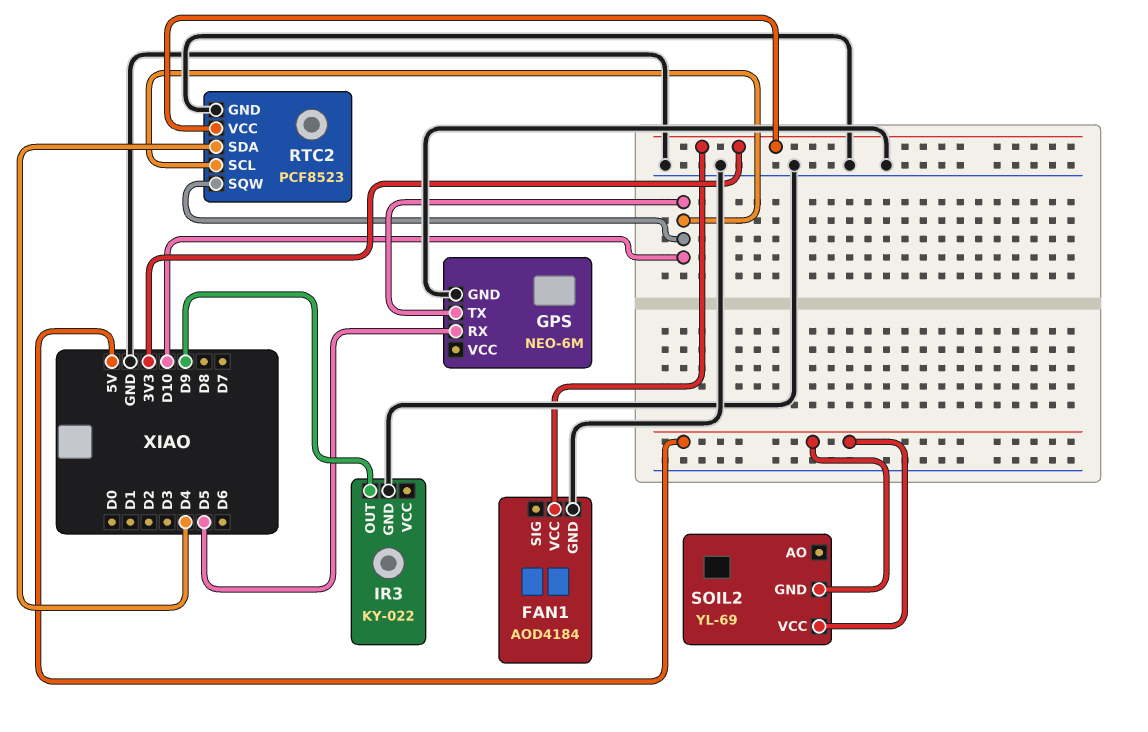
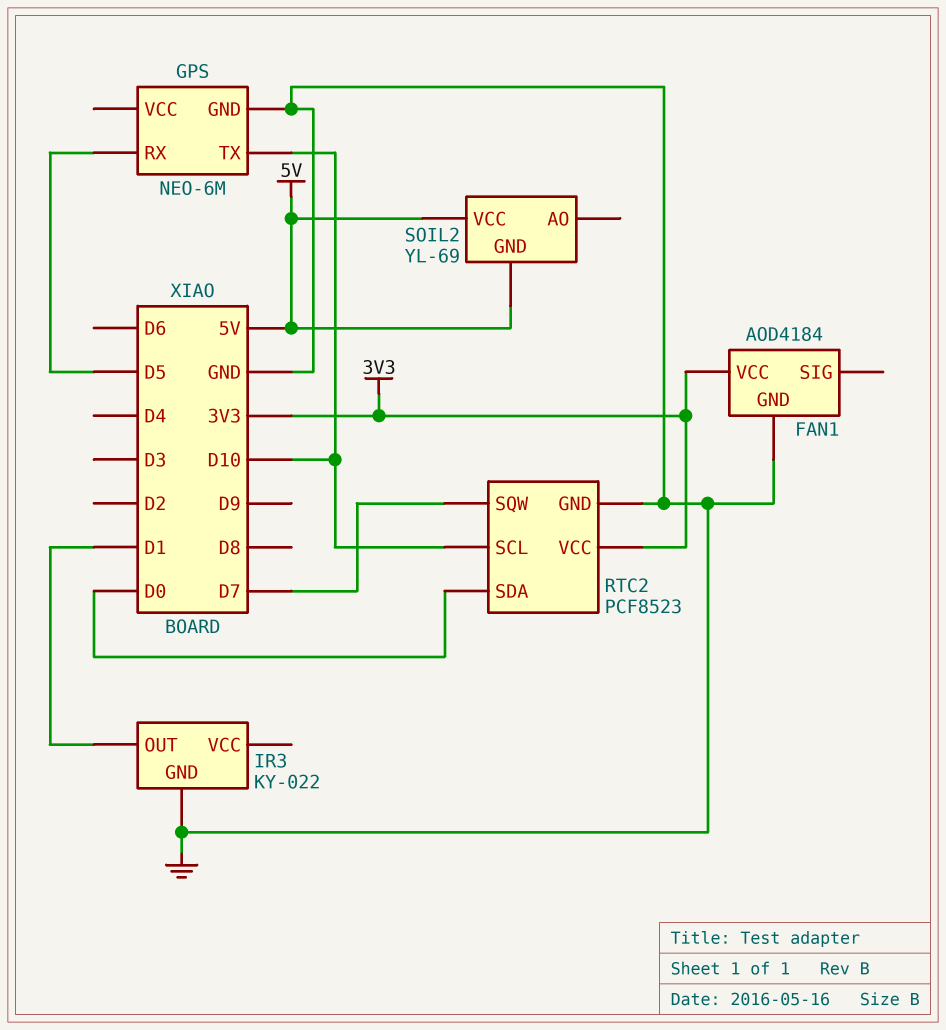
IR3 pin OUT: D9 -> D1
RTC2 pin SDA: D4 -> D0
RTC2 pin SQW: D10 -> D7

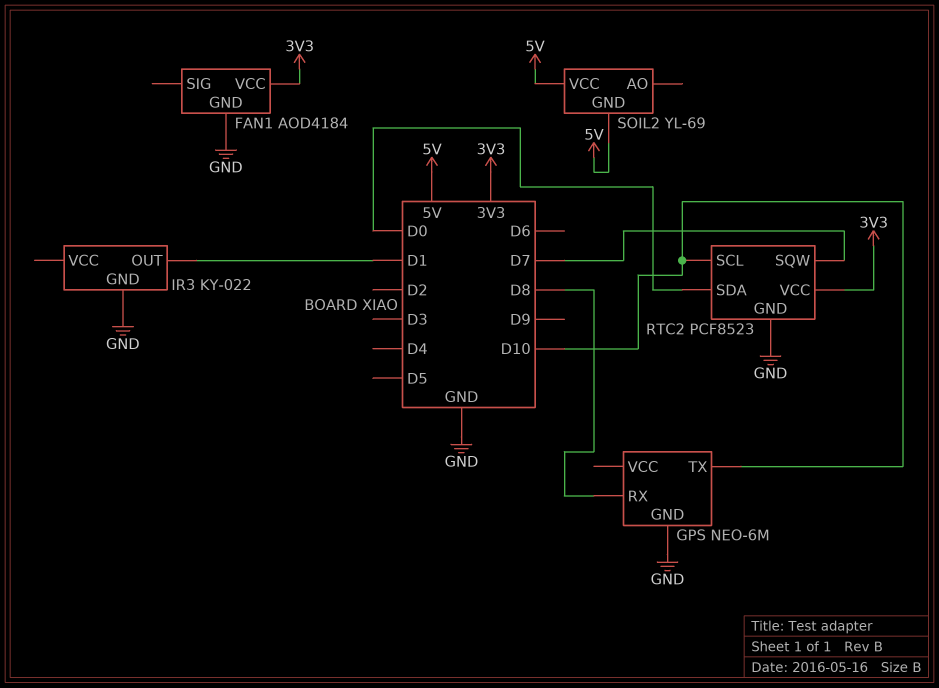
GPS pin RX: D5 -> D8

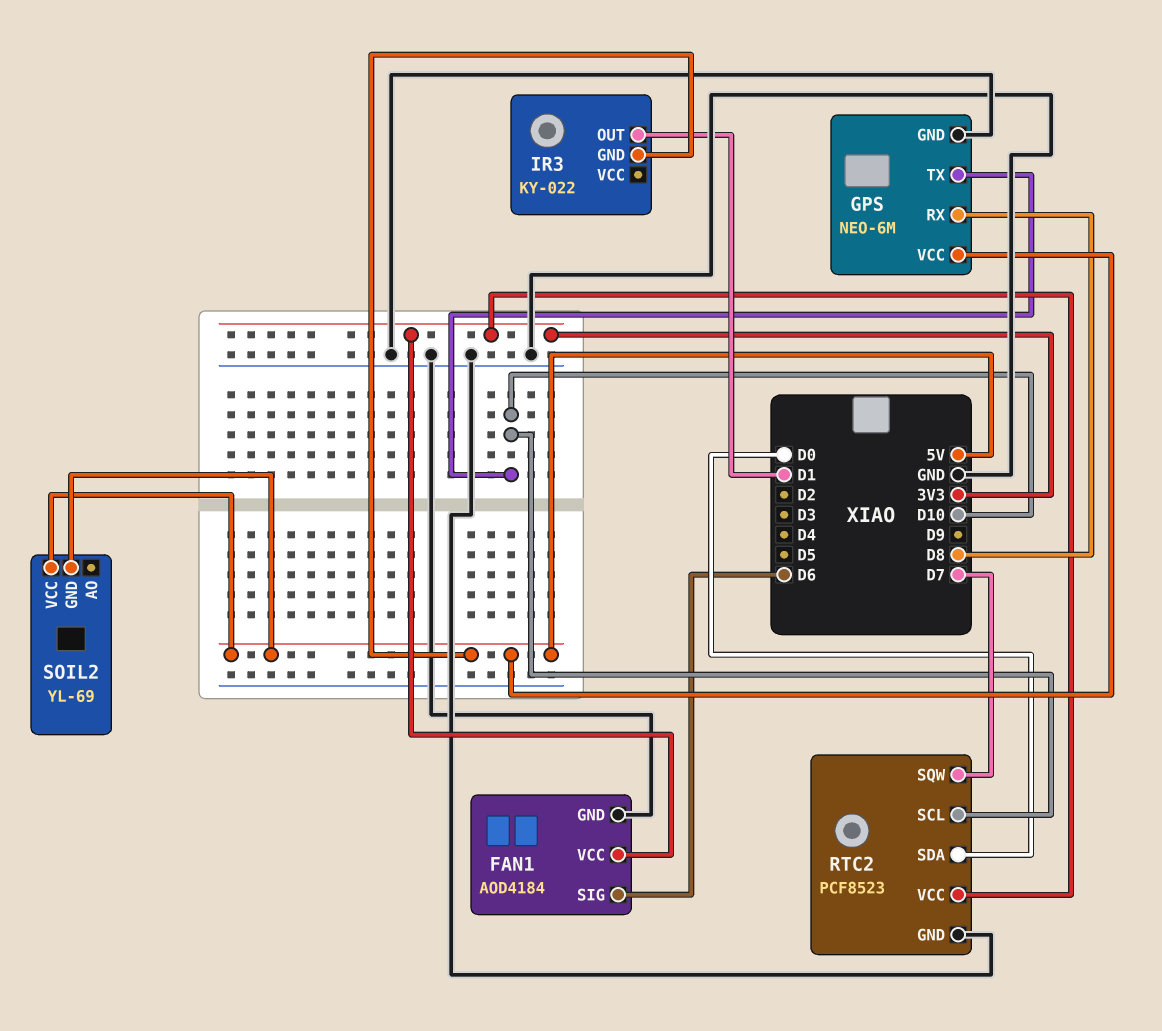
FAN1 pin SIG: none -> D6
GPS pin VCC: none -> 5V
IR3 pin GND: GND -> 5V

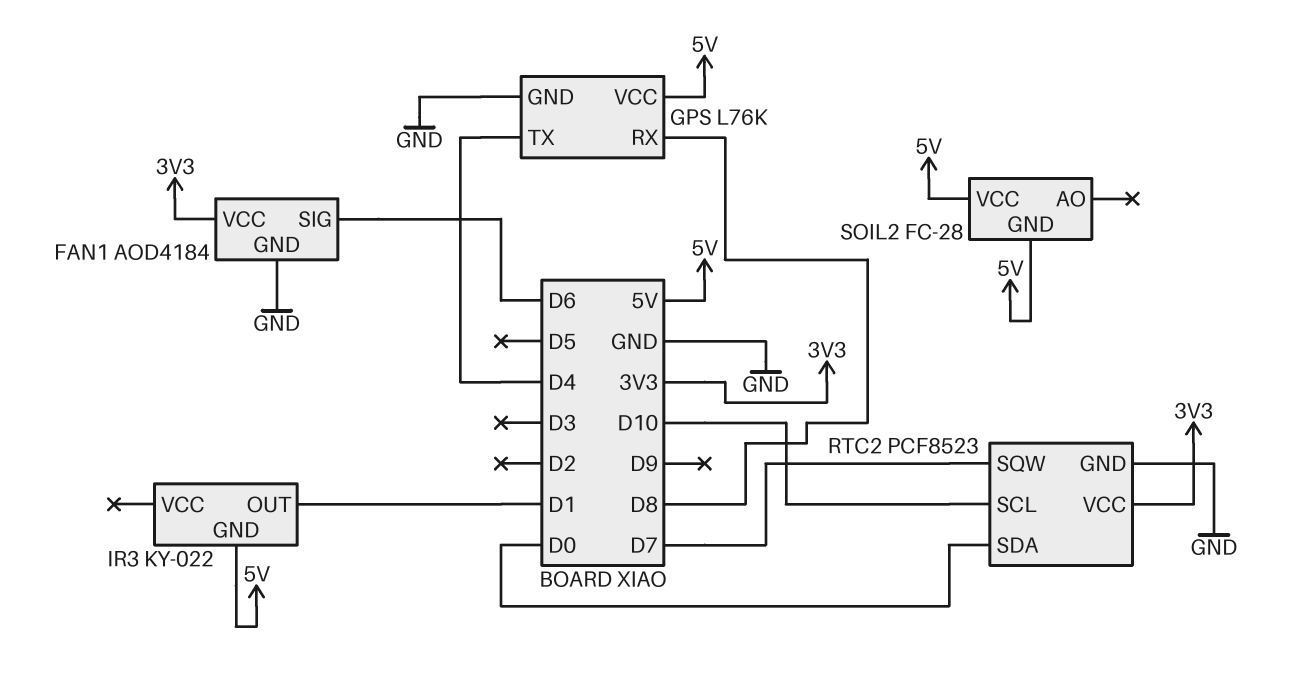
GPS: NEO-6M -> L76K
GPS pin TX: D10 -> D4
SOIL2: YL-69 -> FC-28

